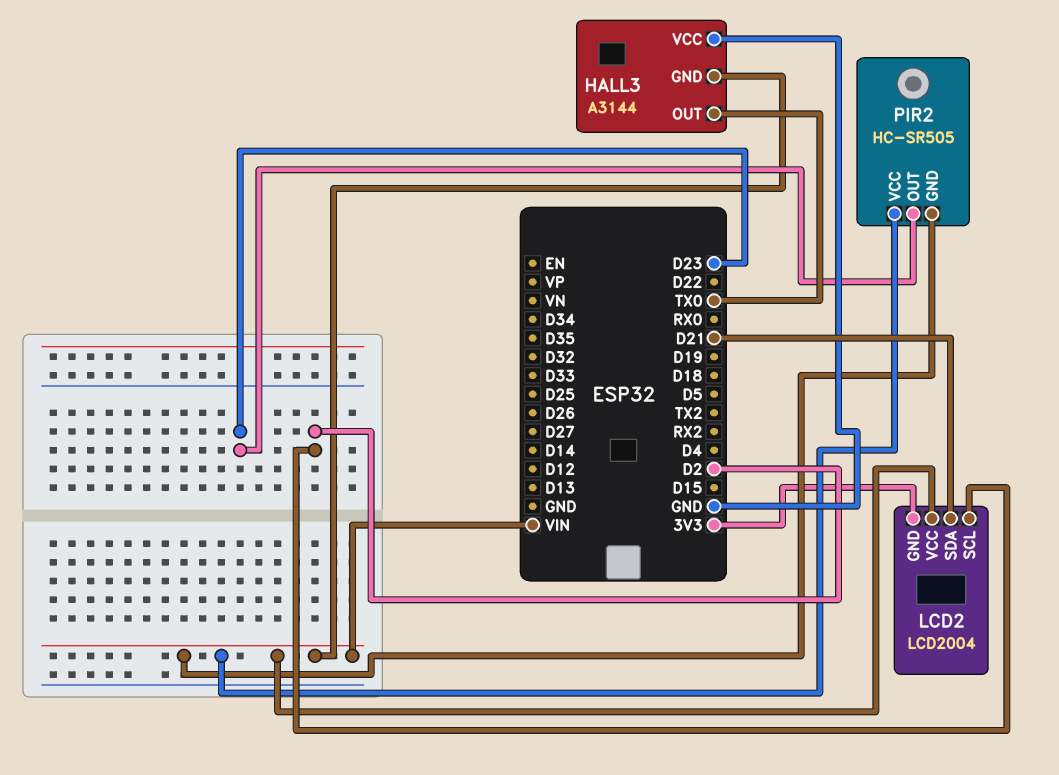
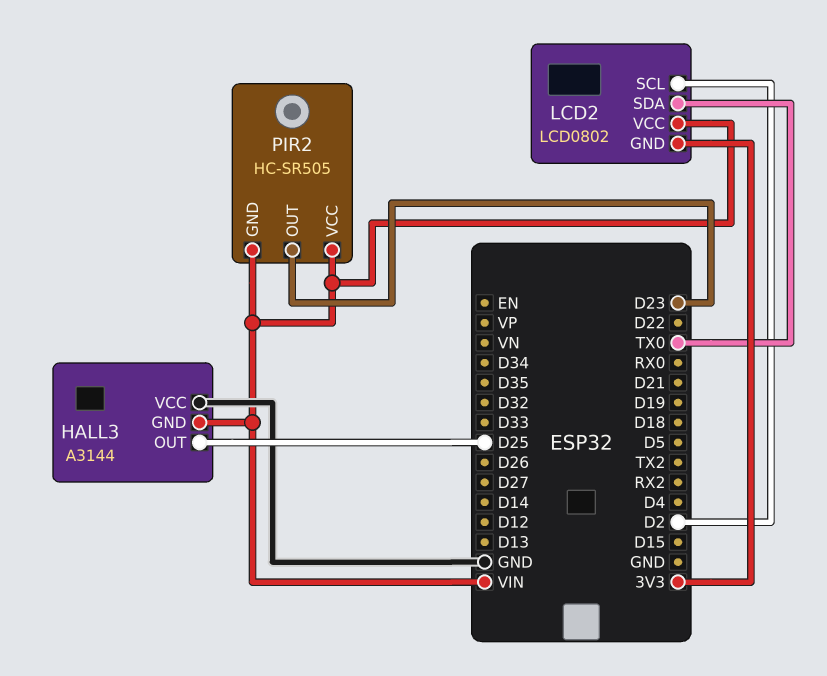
HALL3 pin OUT: TX0 -> D25
LCD2: LCD2004 -> LCD0802
LCD2 pin SDA: D21 -> TX0

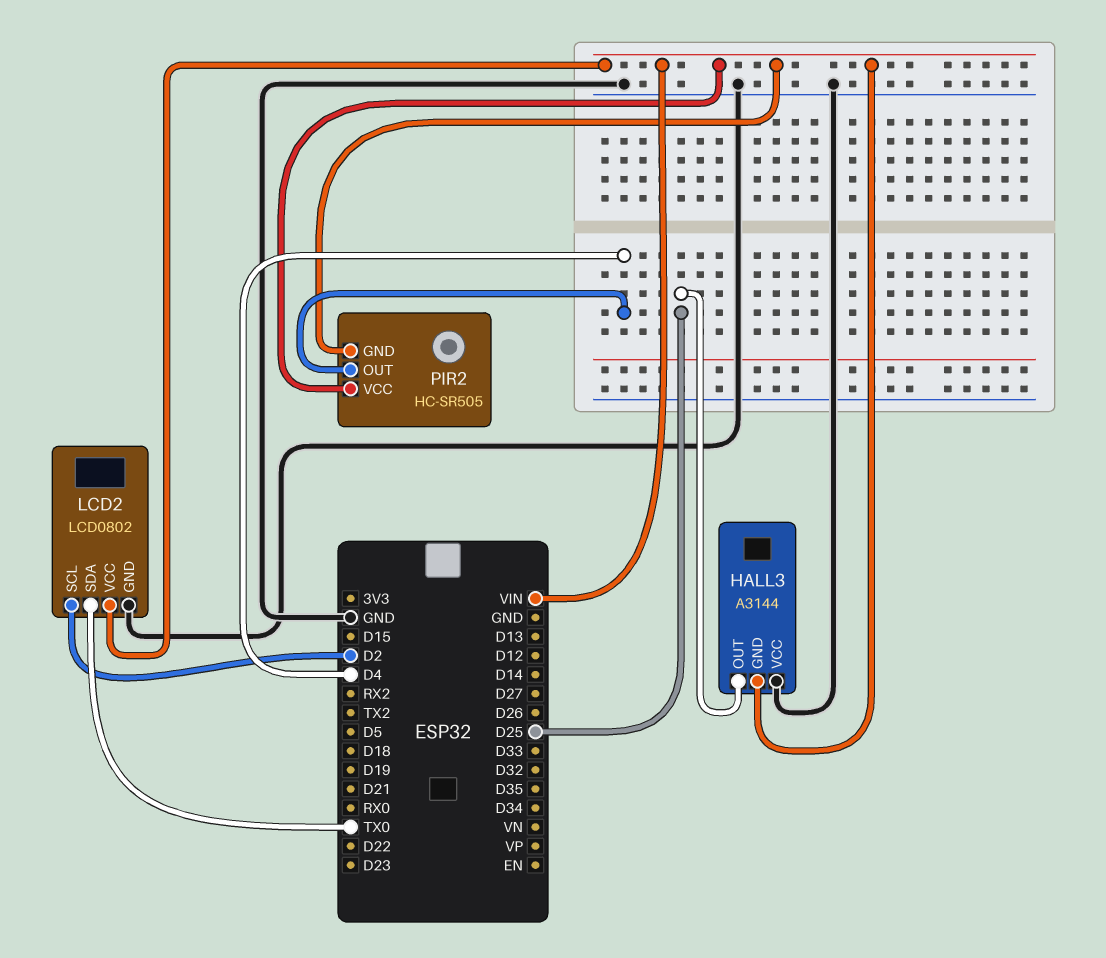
LCD2 pin GND: 3V3 -> GND
PIR2 pin OUT: D23 -> D4

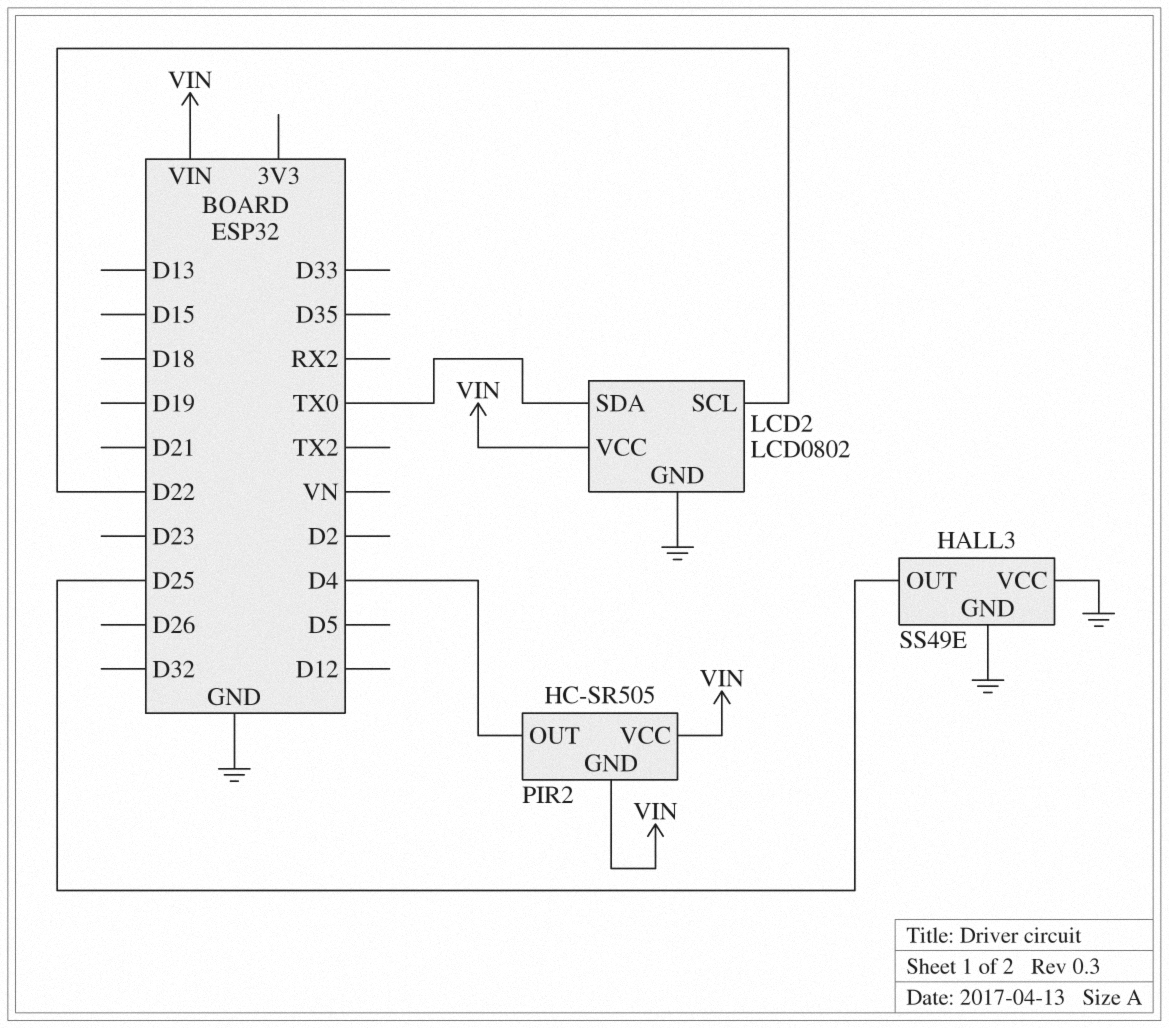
HALL3: A3144 -> SS49E
HALL3 pin GND: VIN -> GND
LCD2 pin SCL: D2 -> D22

